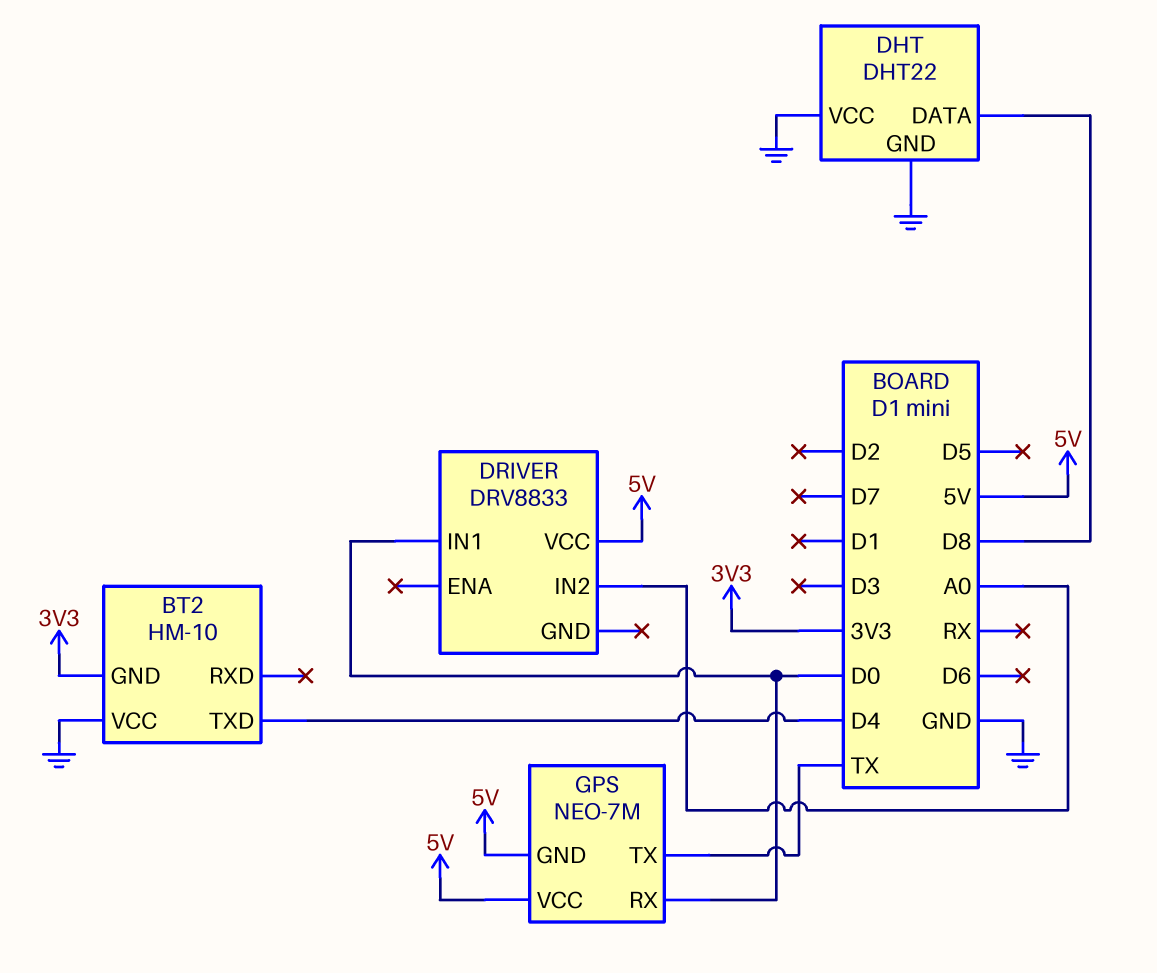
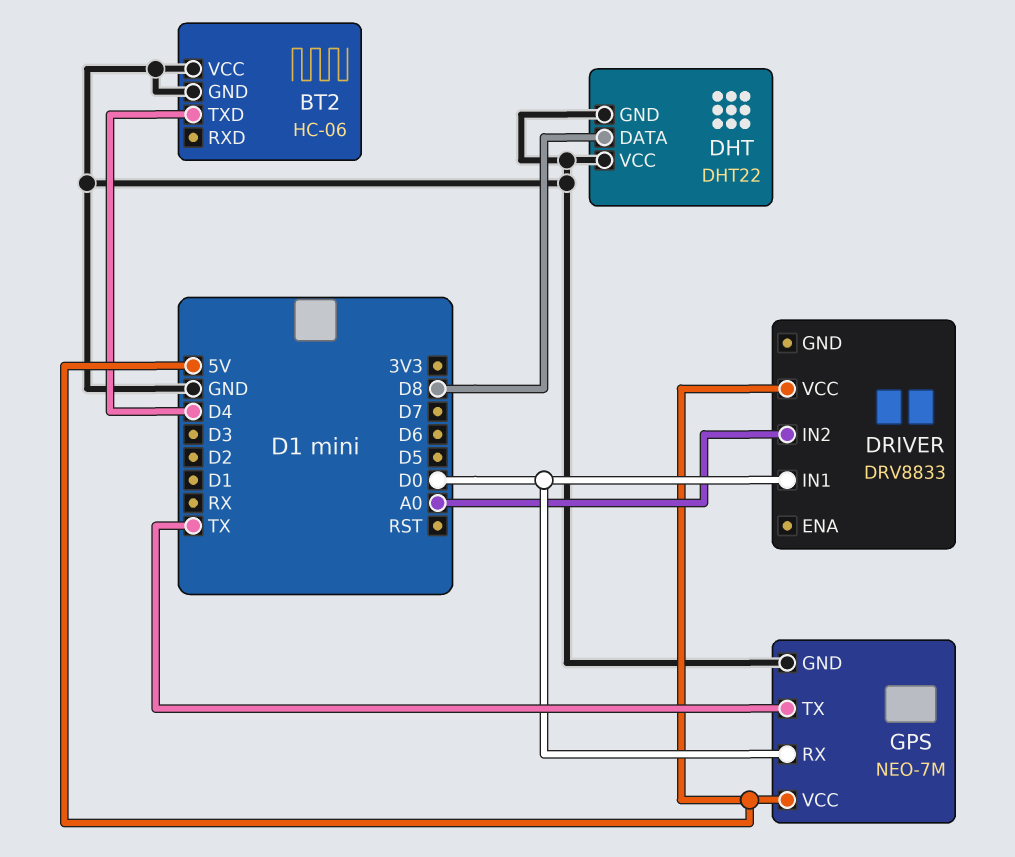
BT2: HM-10 -> HC-06
BT2 pin GND: 3V3 -> GND
GPS pin GND: 5V -> GND

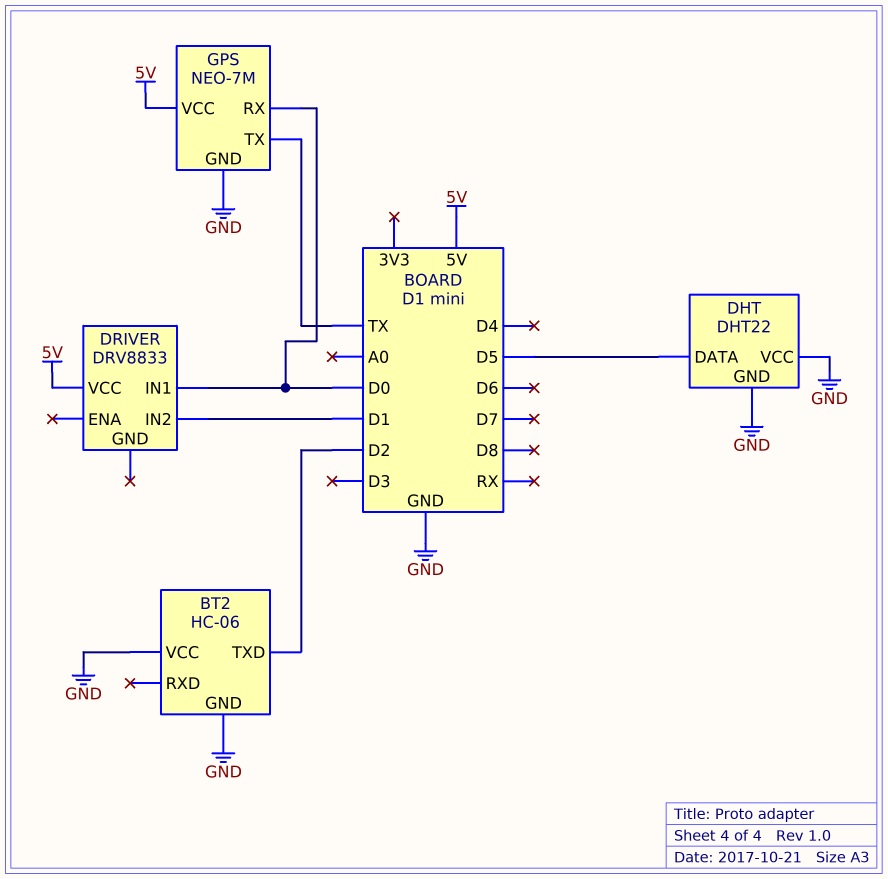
BT2 pin TXD: D4 -> D2
DHT pin DATA: D8 -> D5
DRIVER pin IN2: A0 -> D1

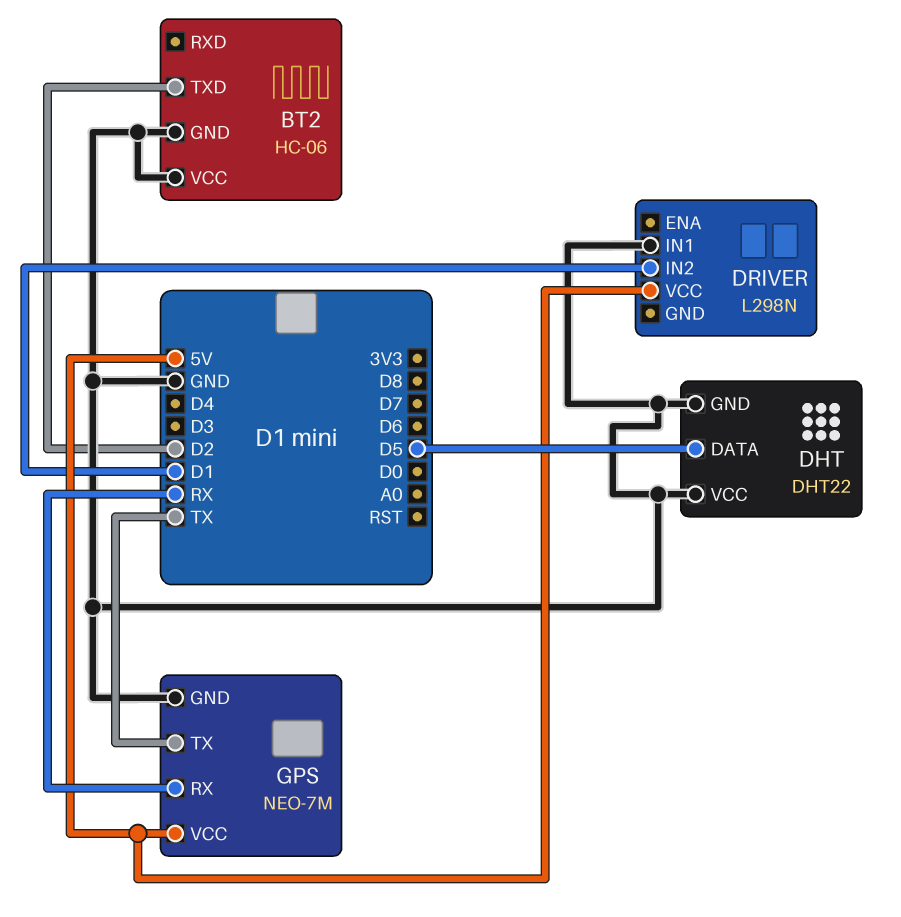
DRIVER: DRV8833 -> L298N
DRIVER pin IN1: D0 -> GND
GPS pin RX: D0 -> RX

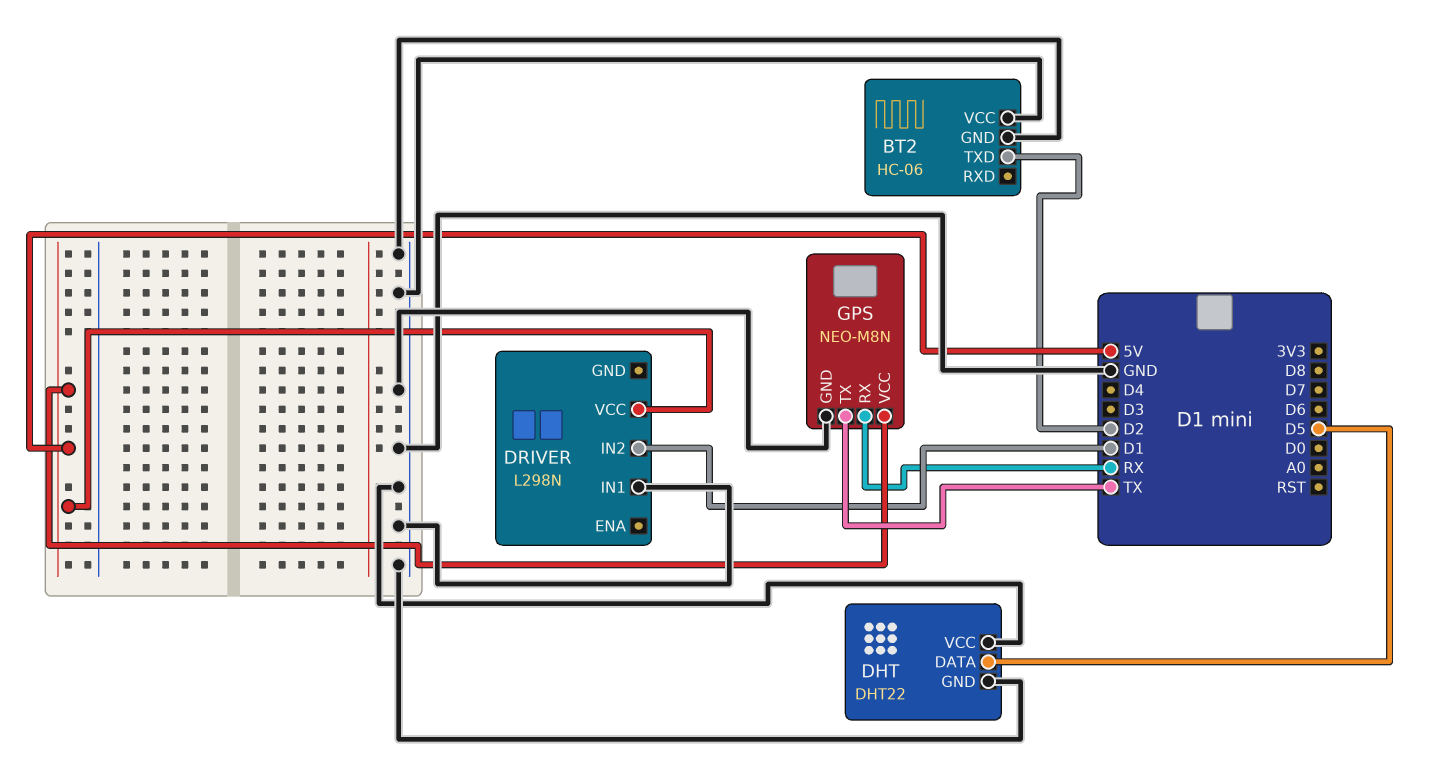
GPS: NEO-7M -> NEO-M8N

